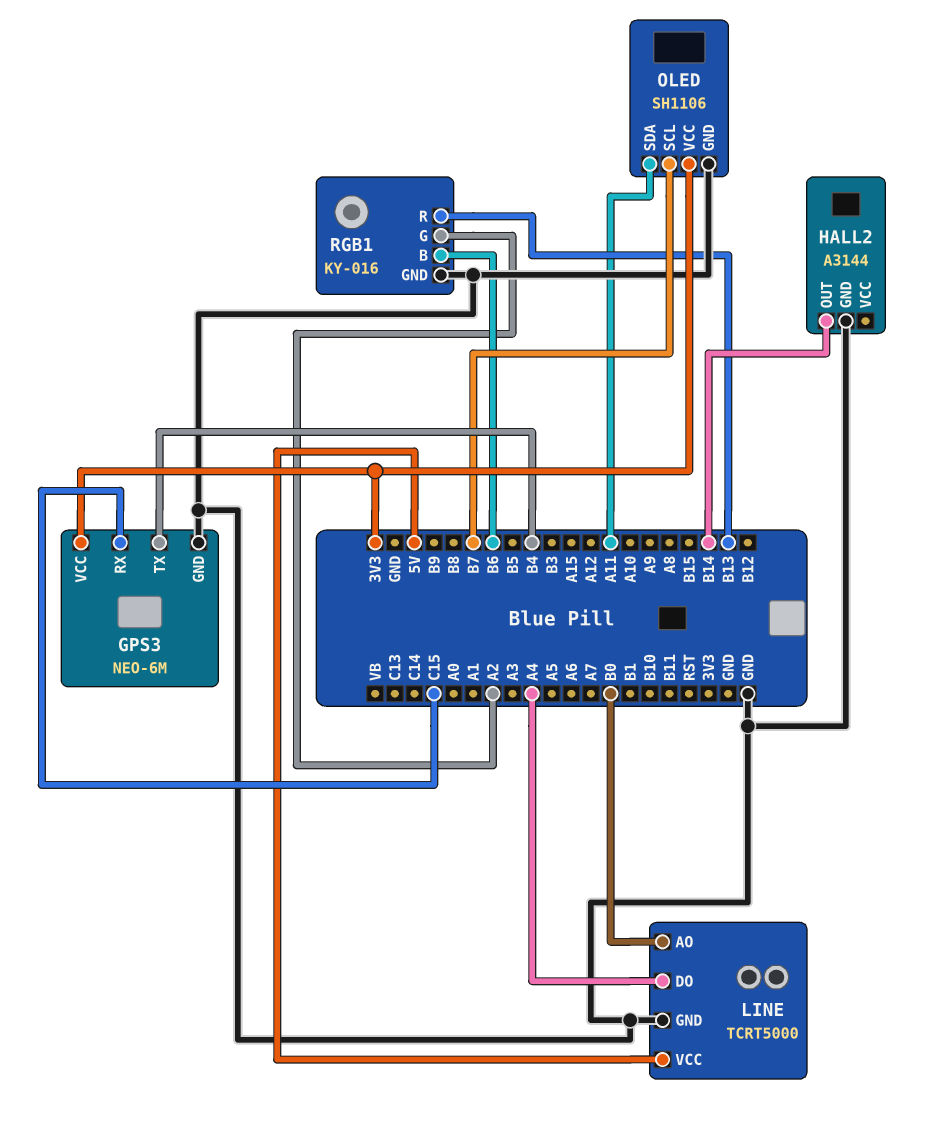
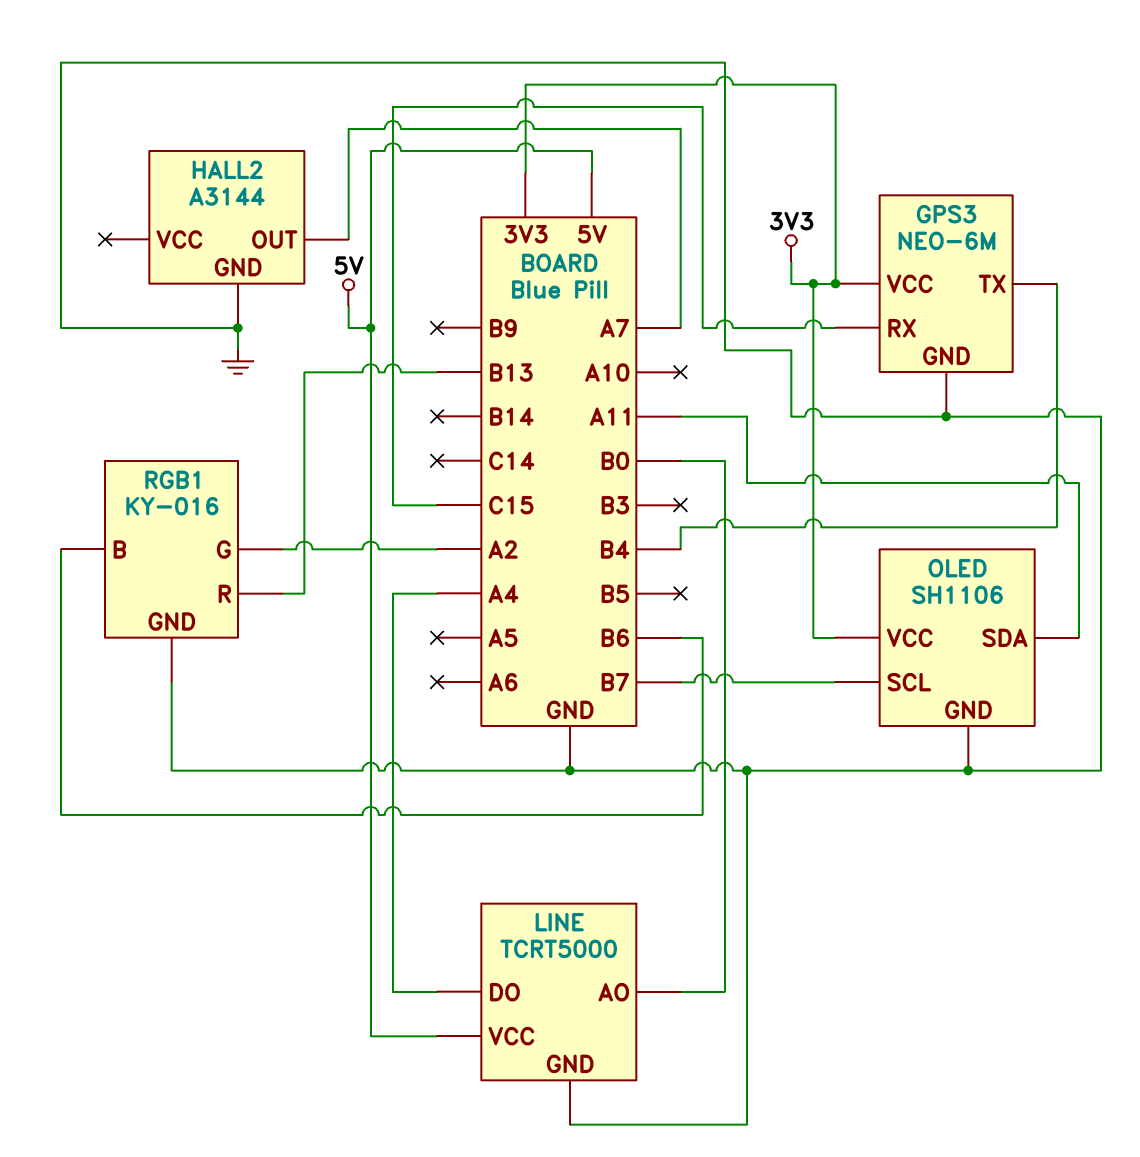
HALL2 pin OUT: B14 -> A7

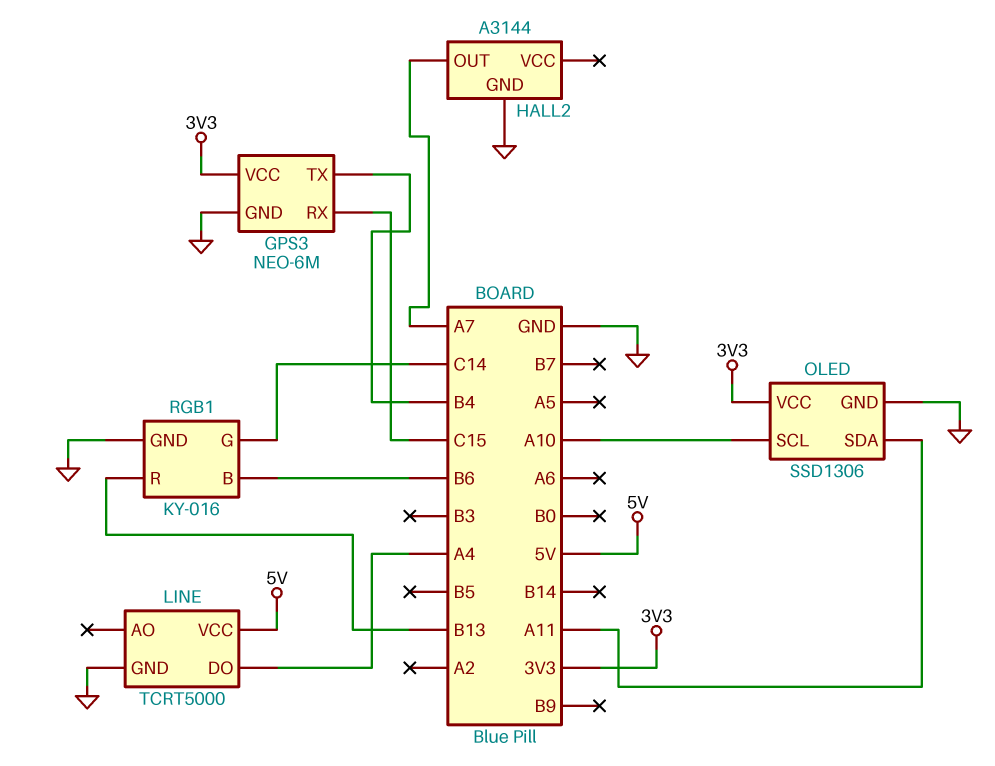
LINE pin AO: B0 -> none
OLED: SH1106 -> SSD1306
OLED pin SCL: B7 -> A10
RGB1 pin G: A2 -> C14

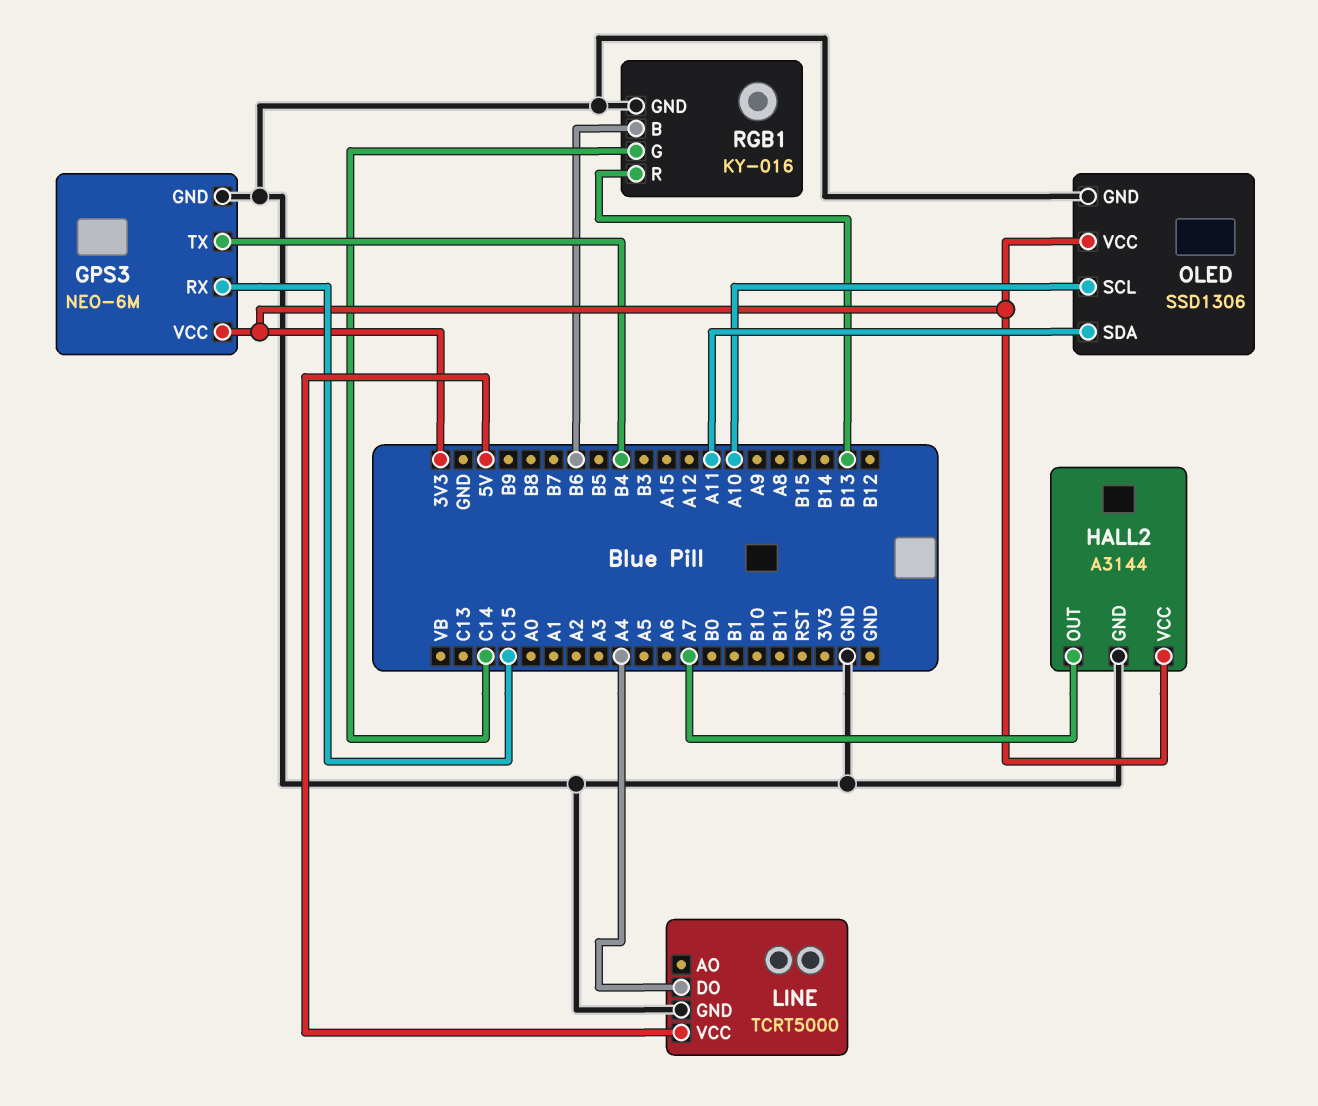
HALL2 pin VCC: none -> 3V3

